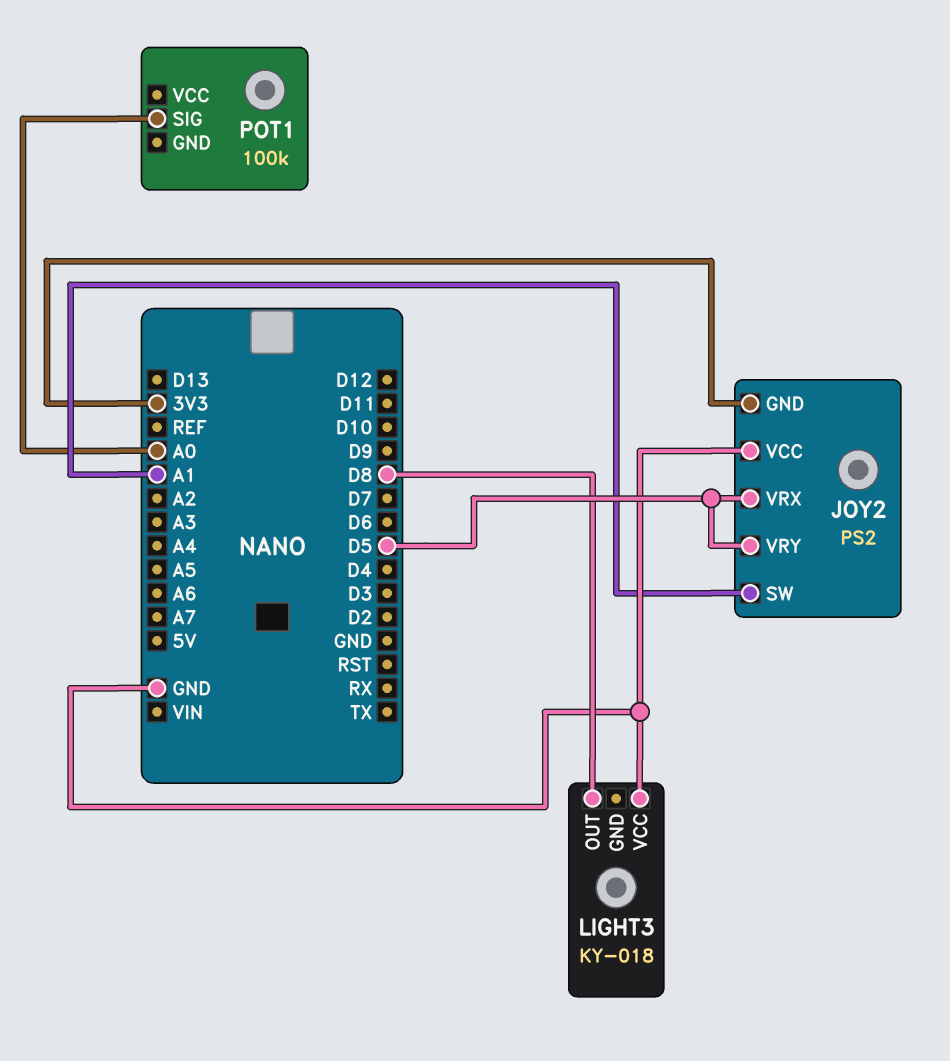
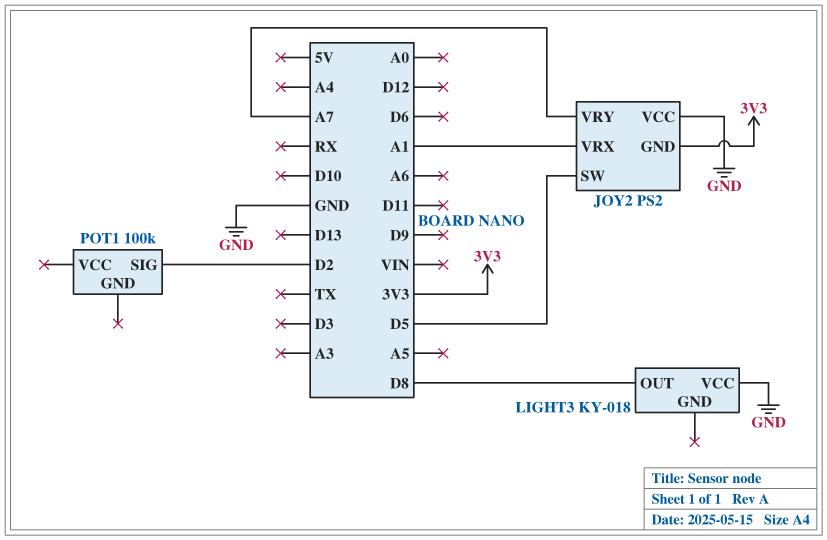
JOY2 pin SW: A1 -> D5
JOY2 pin VRX: D5 -> A1
JOY2 pin VRY: D5 -> A7
POT1 pin SIG: A0 -> D2

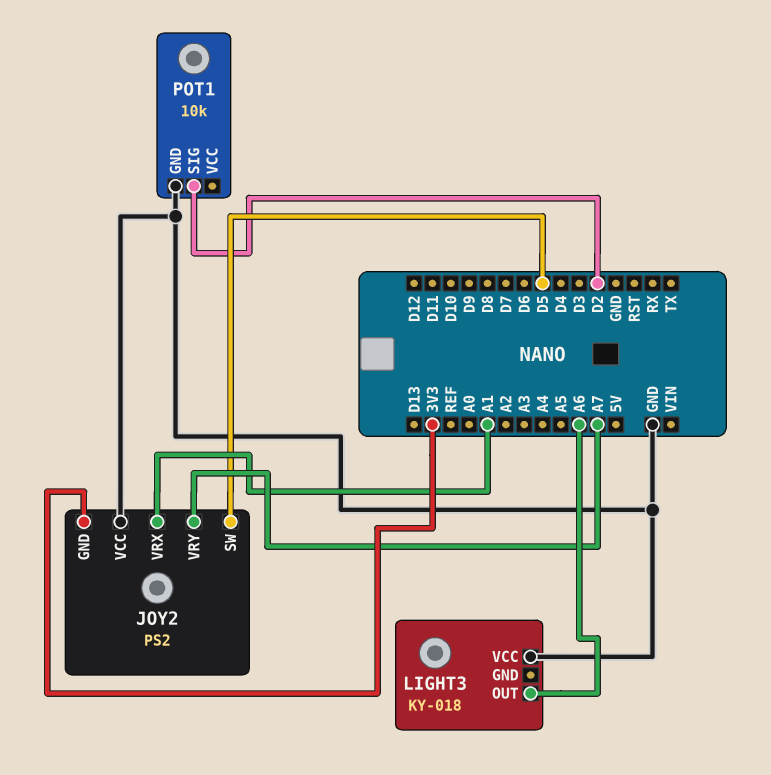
LIGHT3 pin OUT: D8 -> A6
POT1: 100k -> 10k
POT1 pin GND: none -> GND

